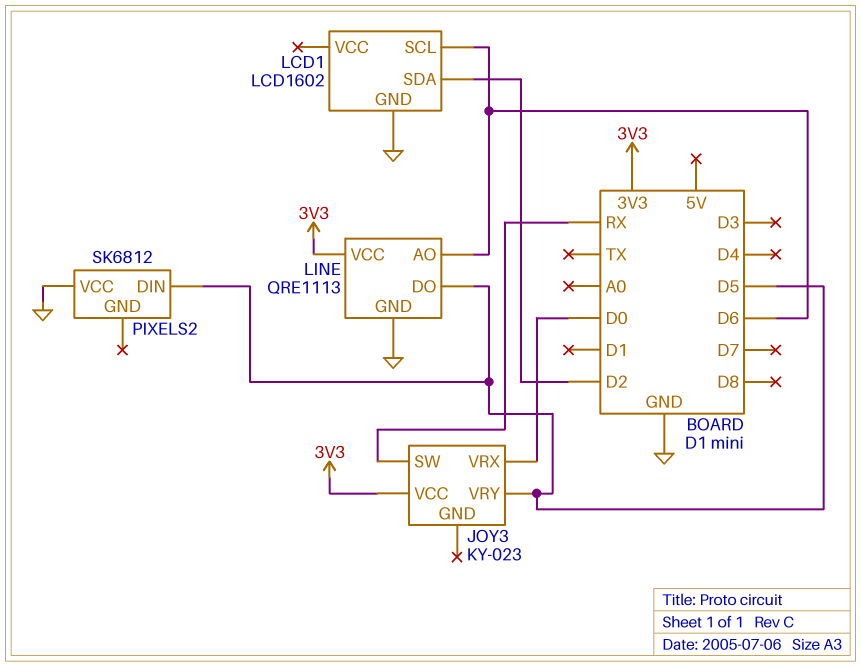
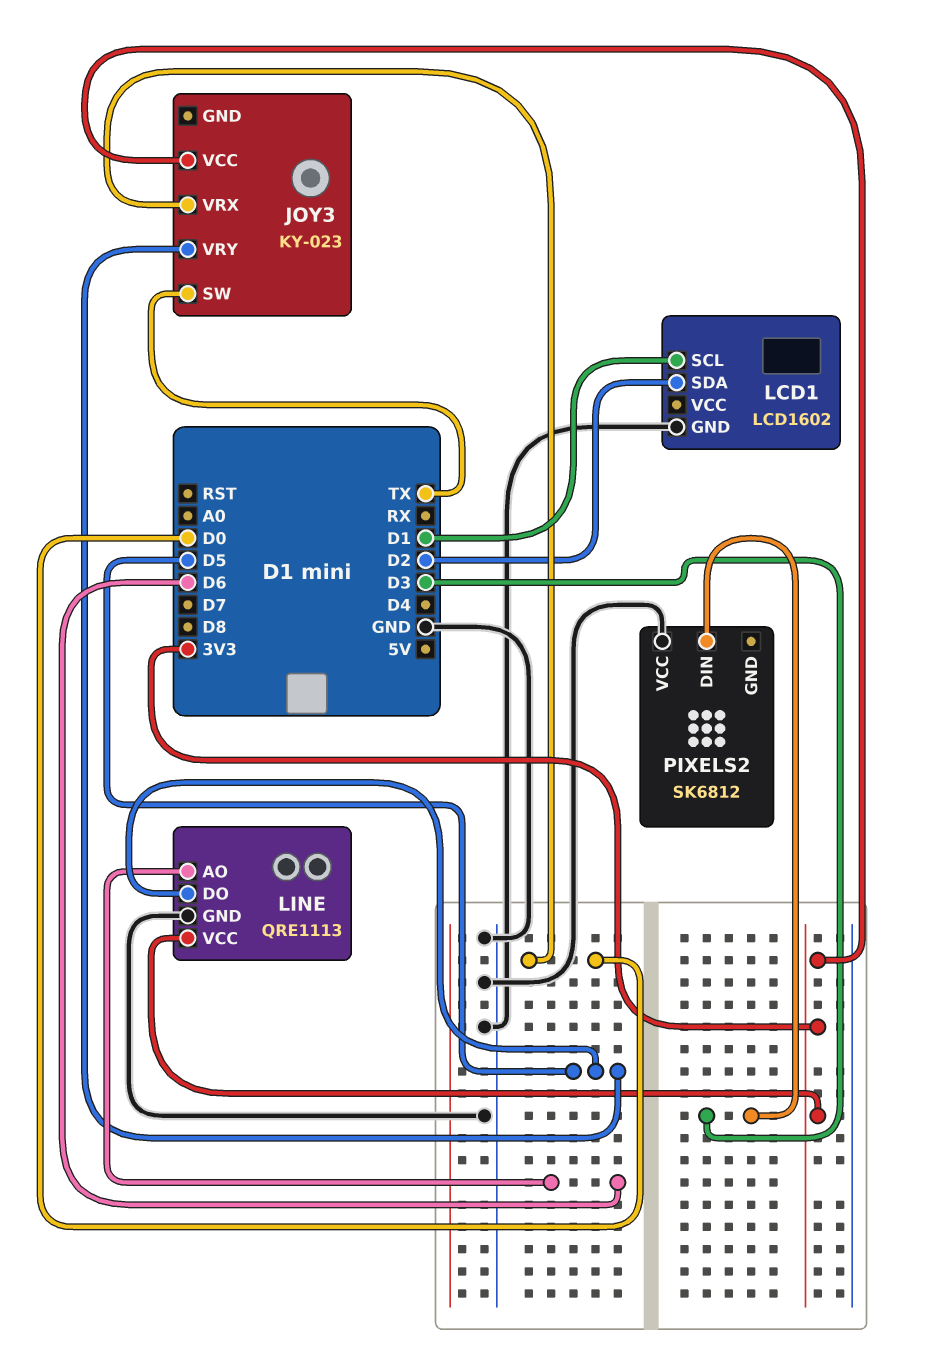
JOY3 pin SW: RX -> TX
LCD1 pin SCL: D6 -> D1
PIXELS2 pin DIN: D5 -> D3

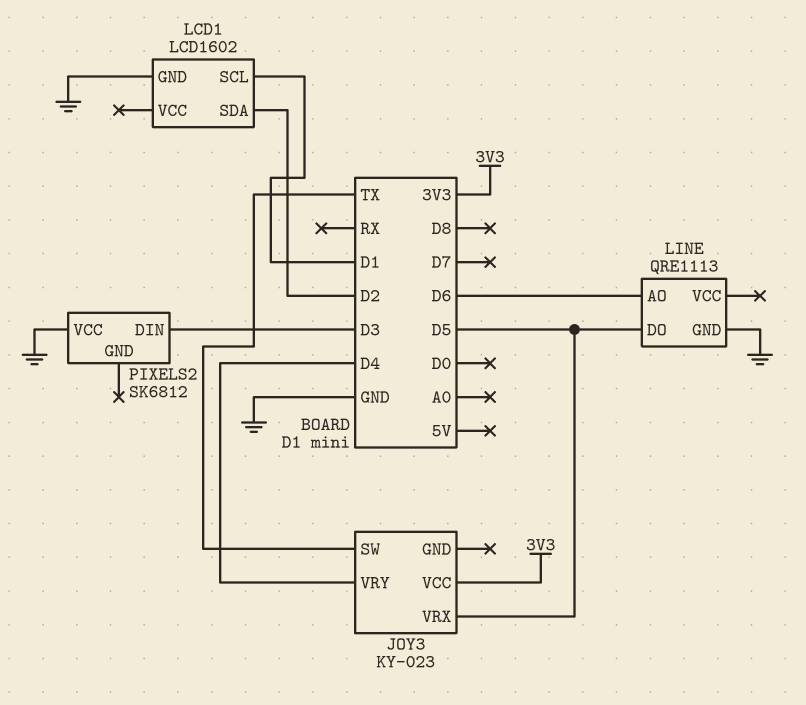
JOY3 pin VRX: D0 -> D5
JOY3 pin VRY: D5 -> D4
LINE pin VCC: 3V3 -> none

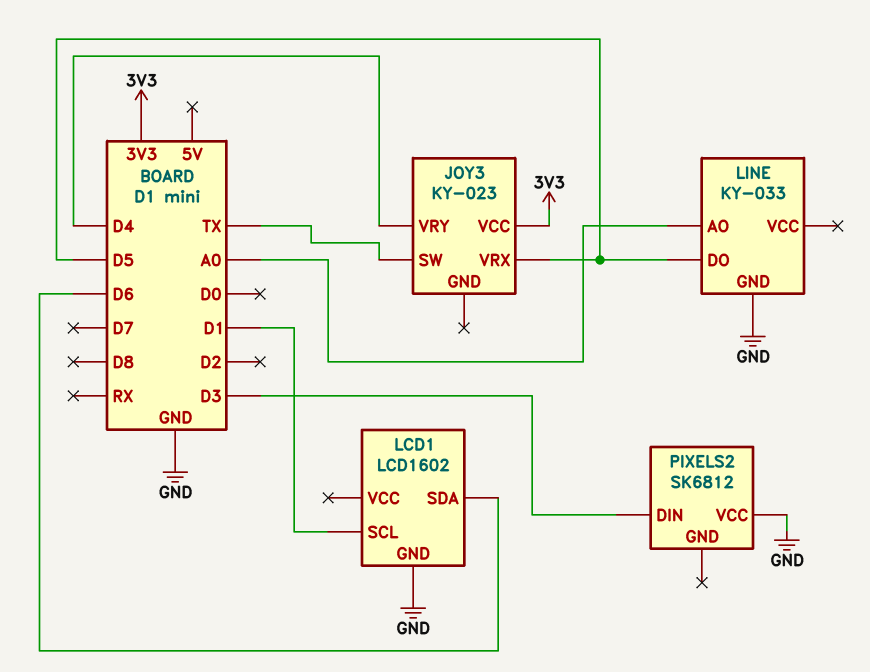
LCD1 pin SDA: D2 -> D6
LINE: QRE1113 -> KY-033
LINE pin AO: D6 -> A0

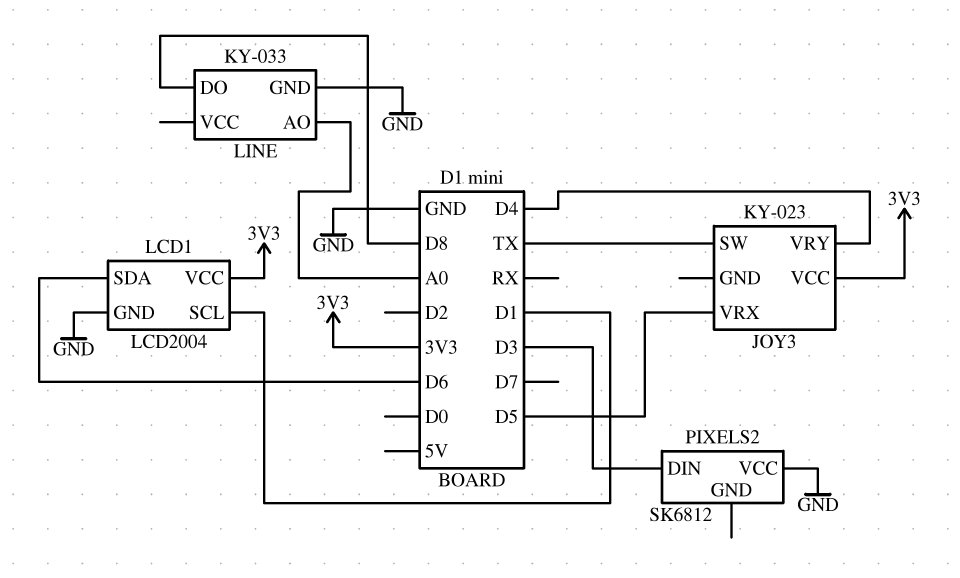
LCD1: LCD1602 -> LCD2004
LCD1 pin VCC: none -> 3V3
LINE pin DO: D5 -> D8

